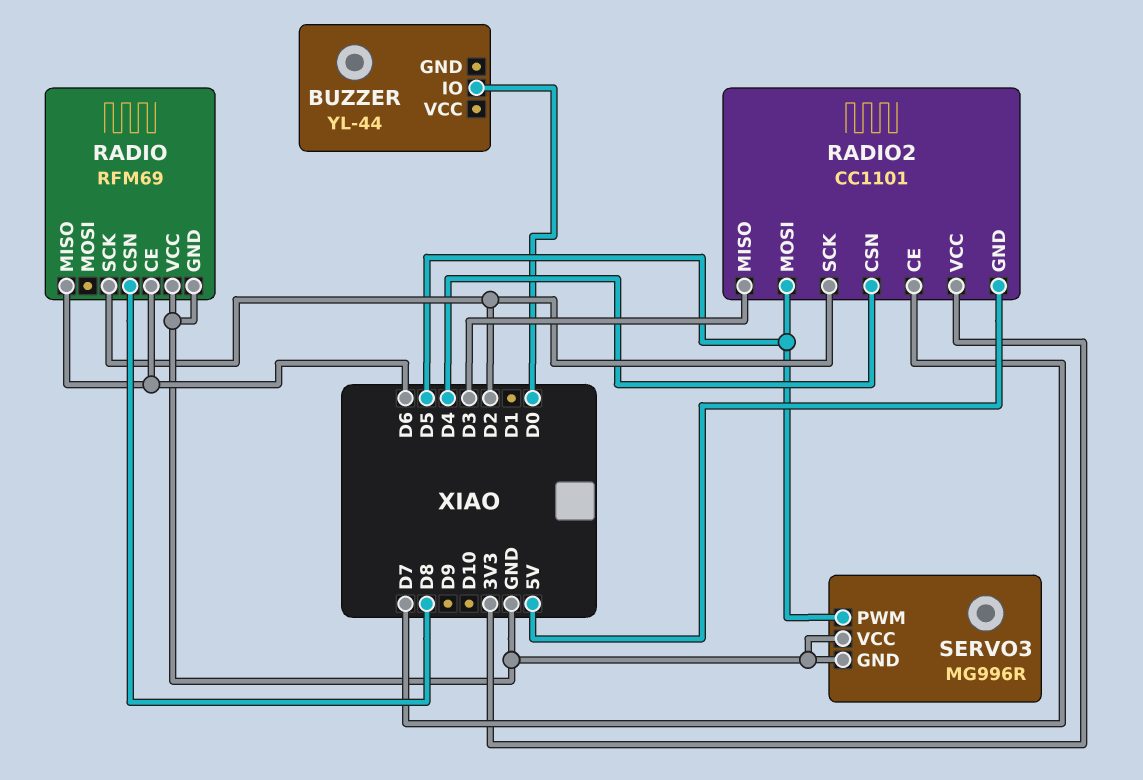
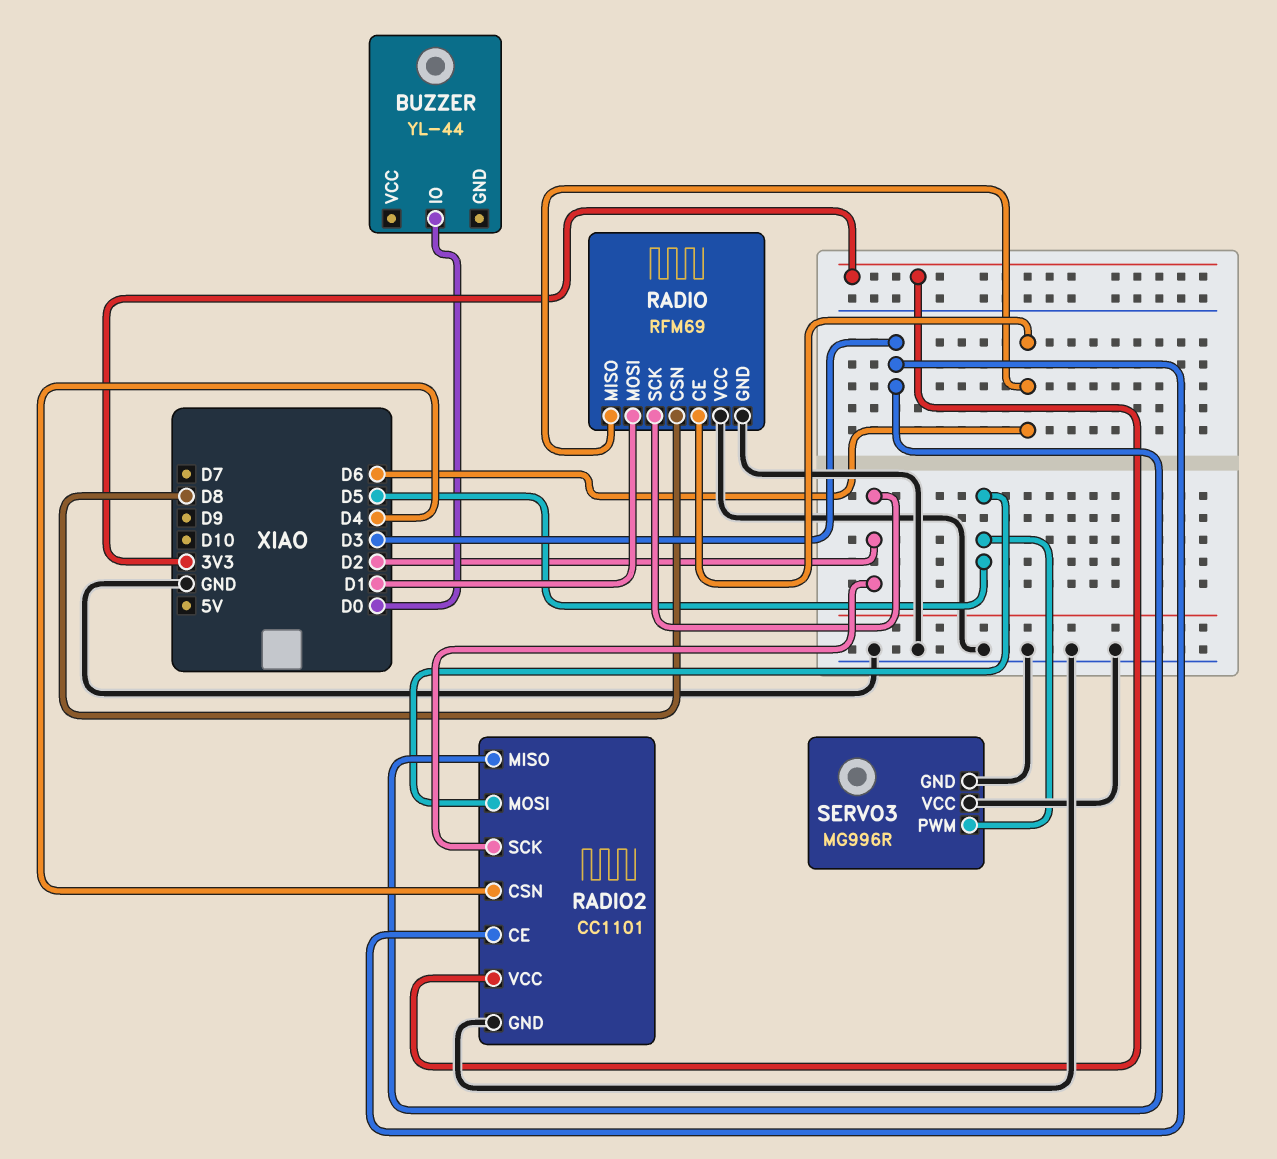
RADIO pin MOSI: none -> D1
RADIO2 pin CE: D7 -> D3
RADIO2 pin GND: 5V -> GND

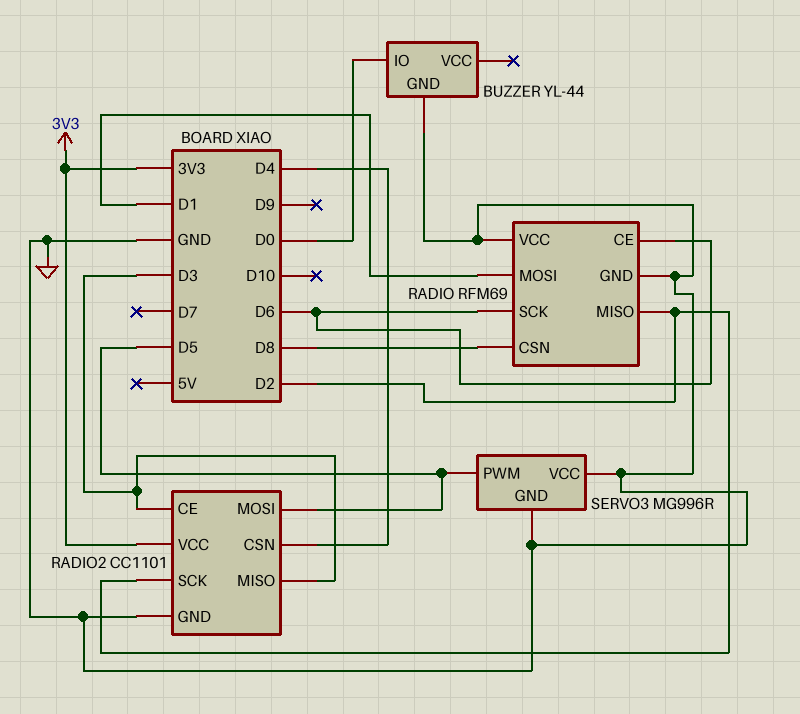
BUZZER pin GND: none -> GND
RADIO pin MISO: D6 -> D2
RADIO pin SCK: D2 -> D6

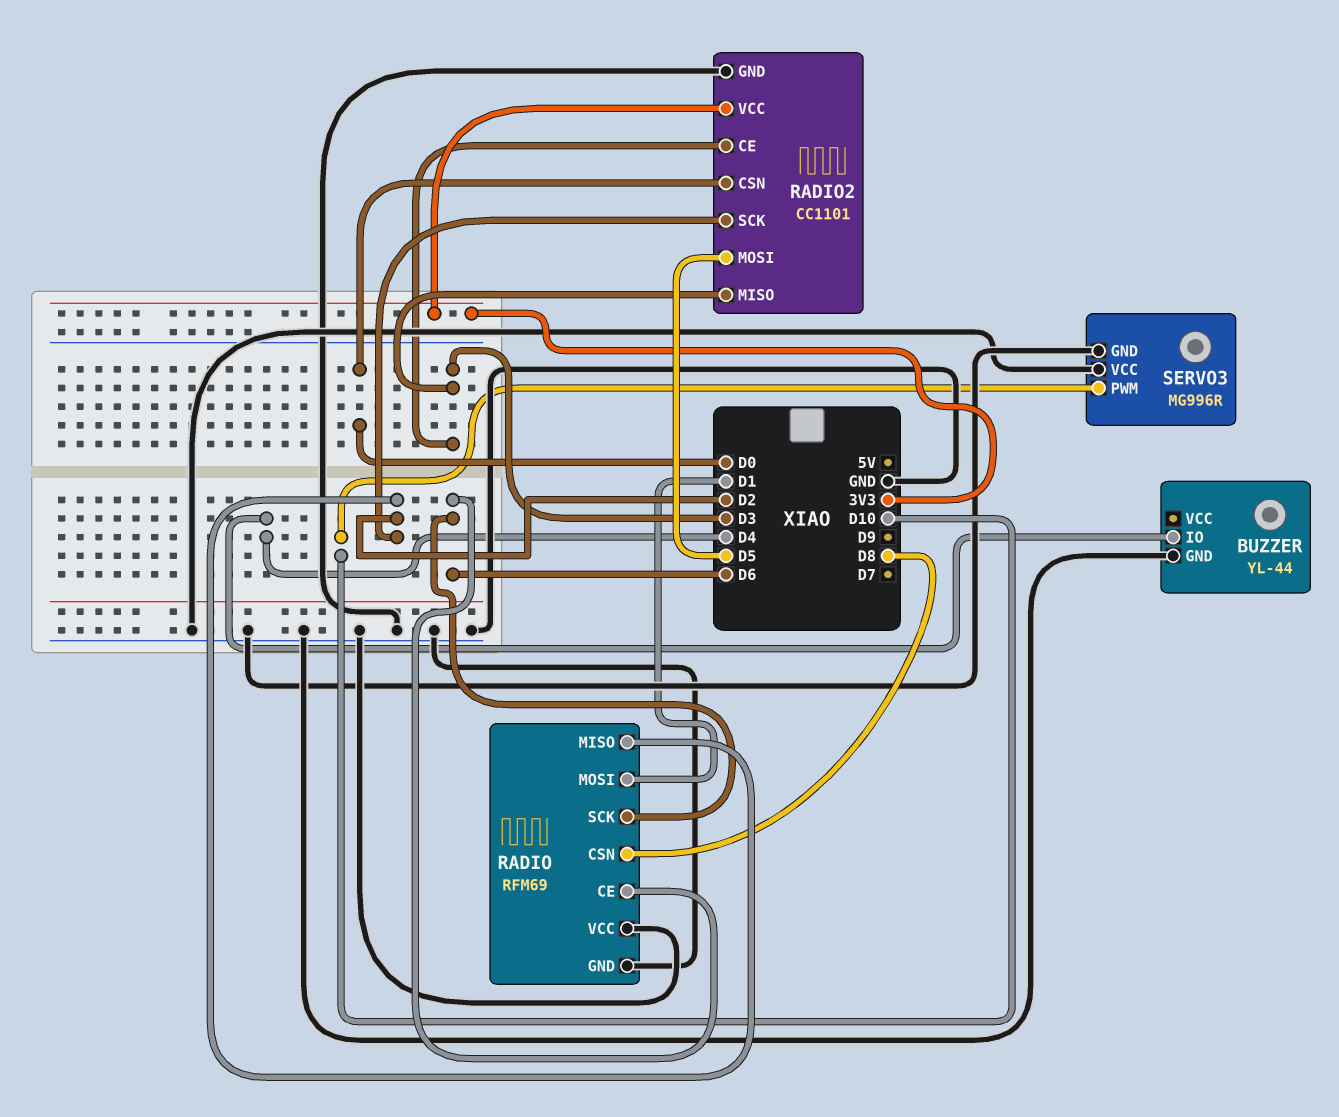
BUZZER pin IO: D0 -> D4
RADIO2 pin CSN: D4 -> D0
SERVO3 pin PWM: D5 -> D10

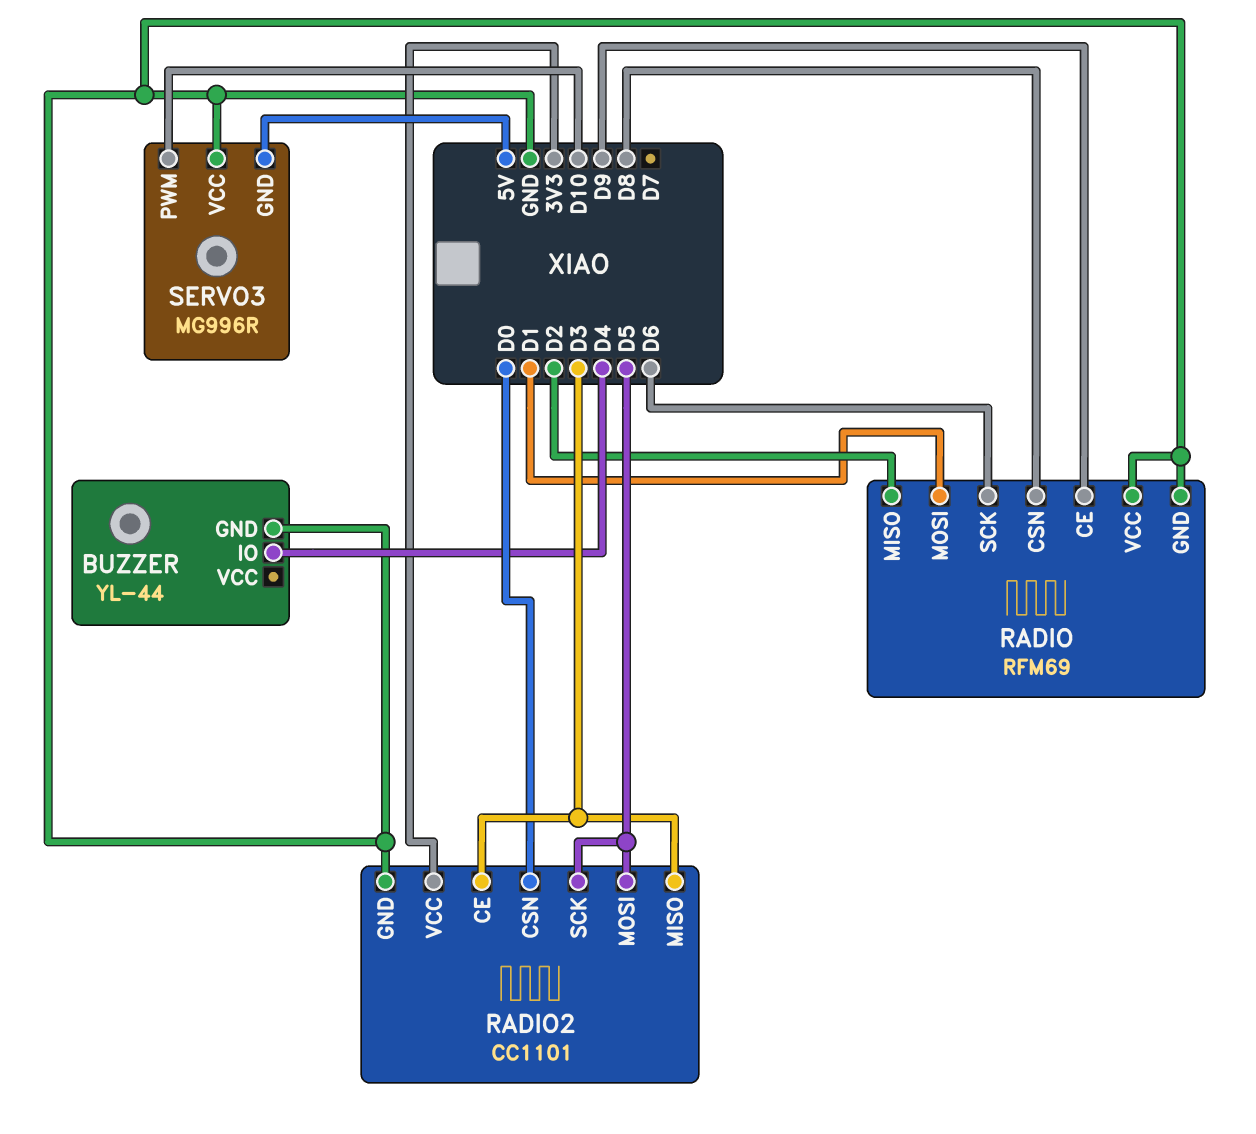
RADIO pin CE: D6 -> D9
RADIO2 pin SCK: D2 -> D5
SERVO3 pin GND: GND -> 5V

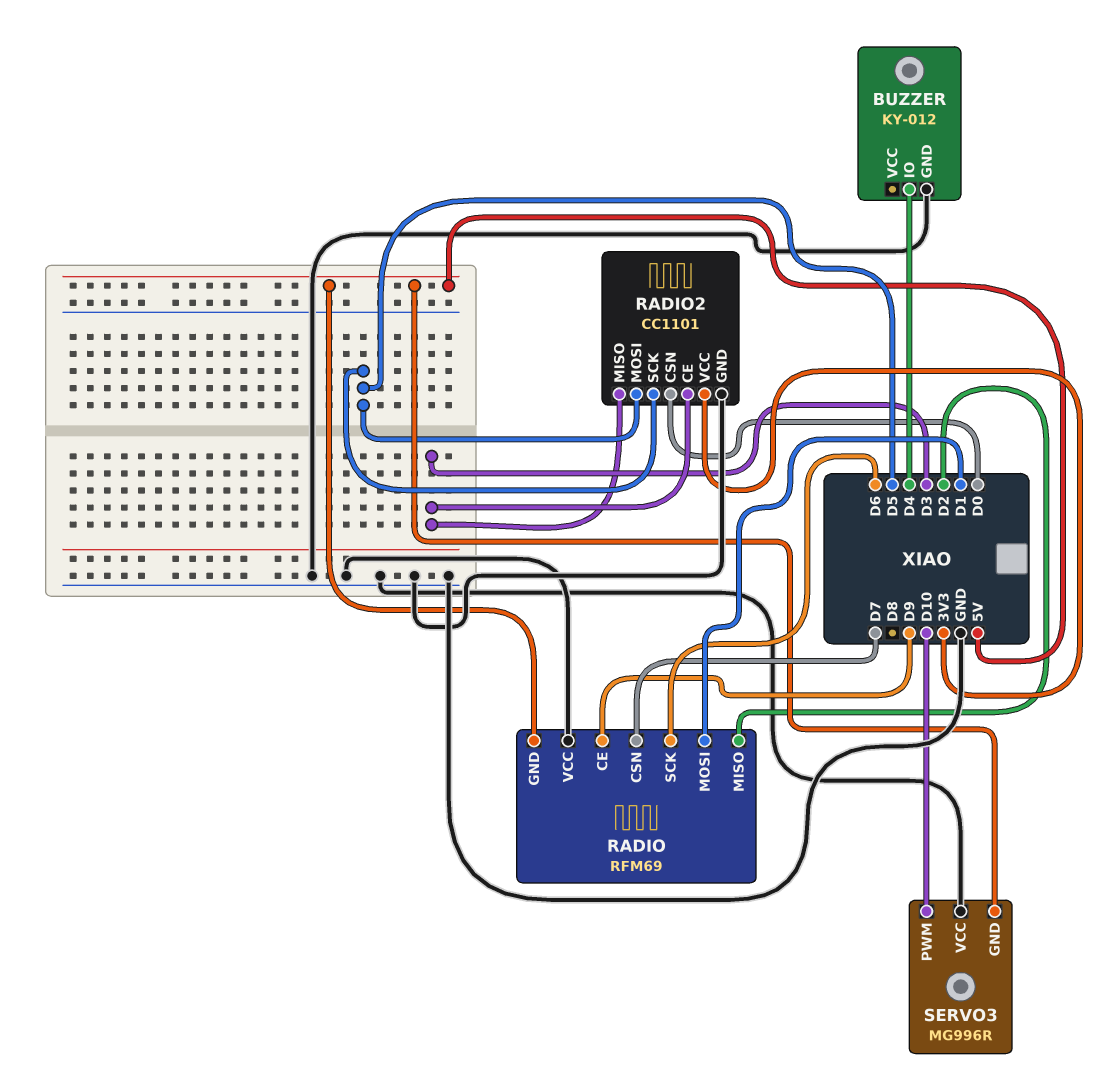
BUZZER: YL-44 -> KY-012
RADIO pin CSN: D8 -> D7
RADIO pin GND: GND -> 5V

